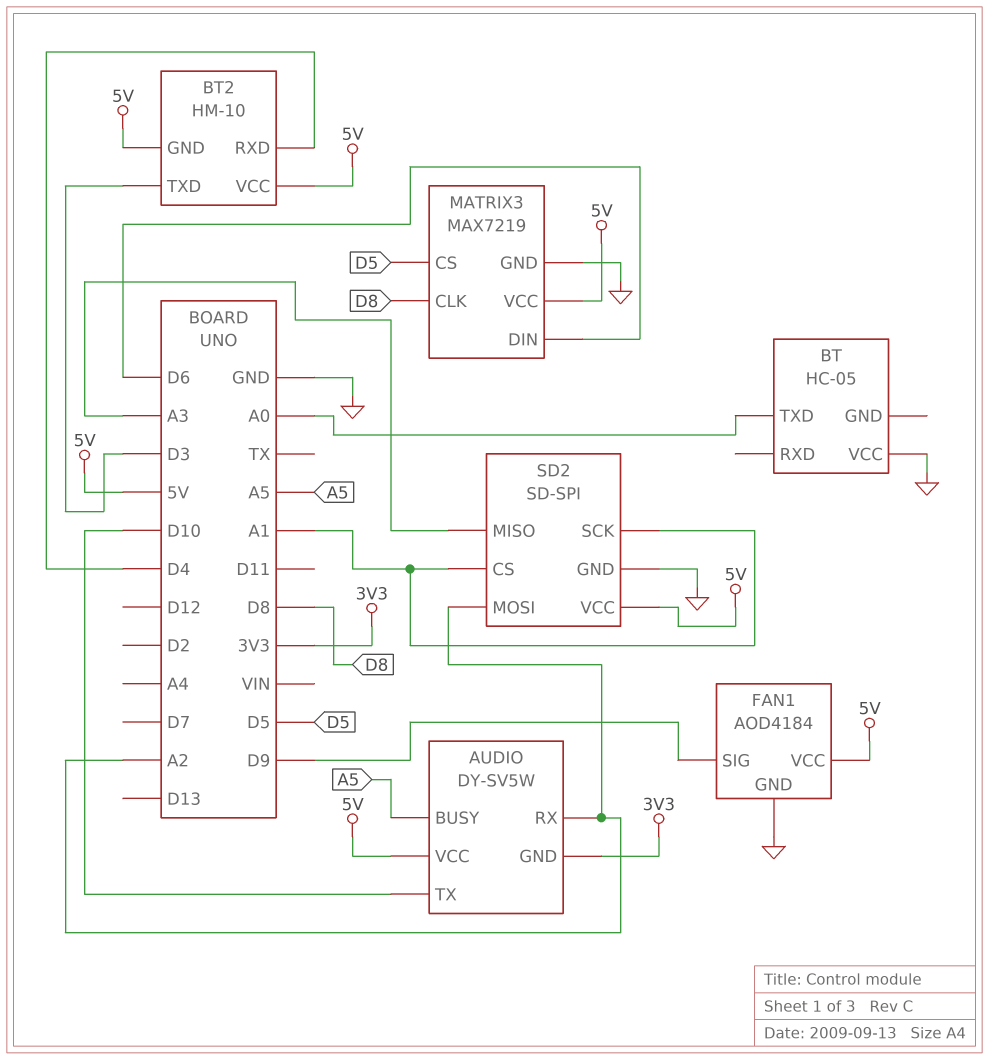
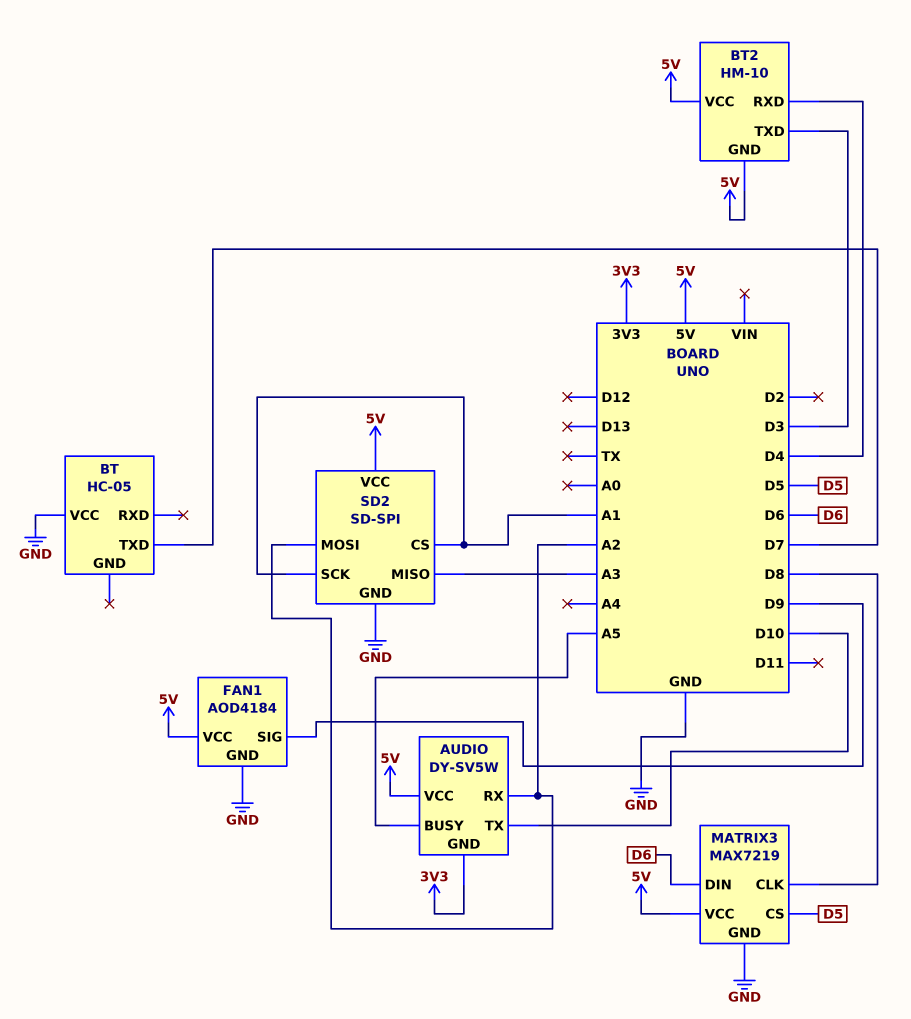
BT pin TXD: A0 -> D7

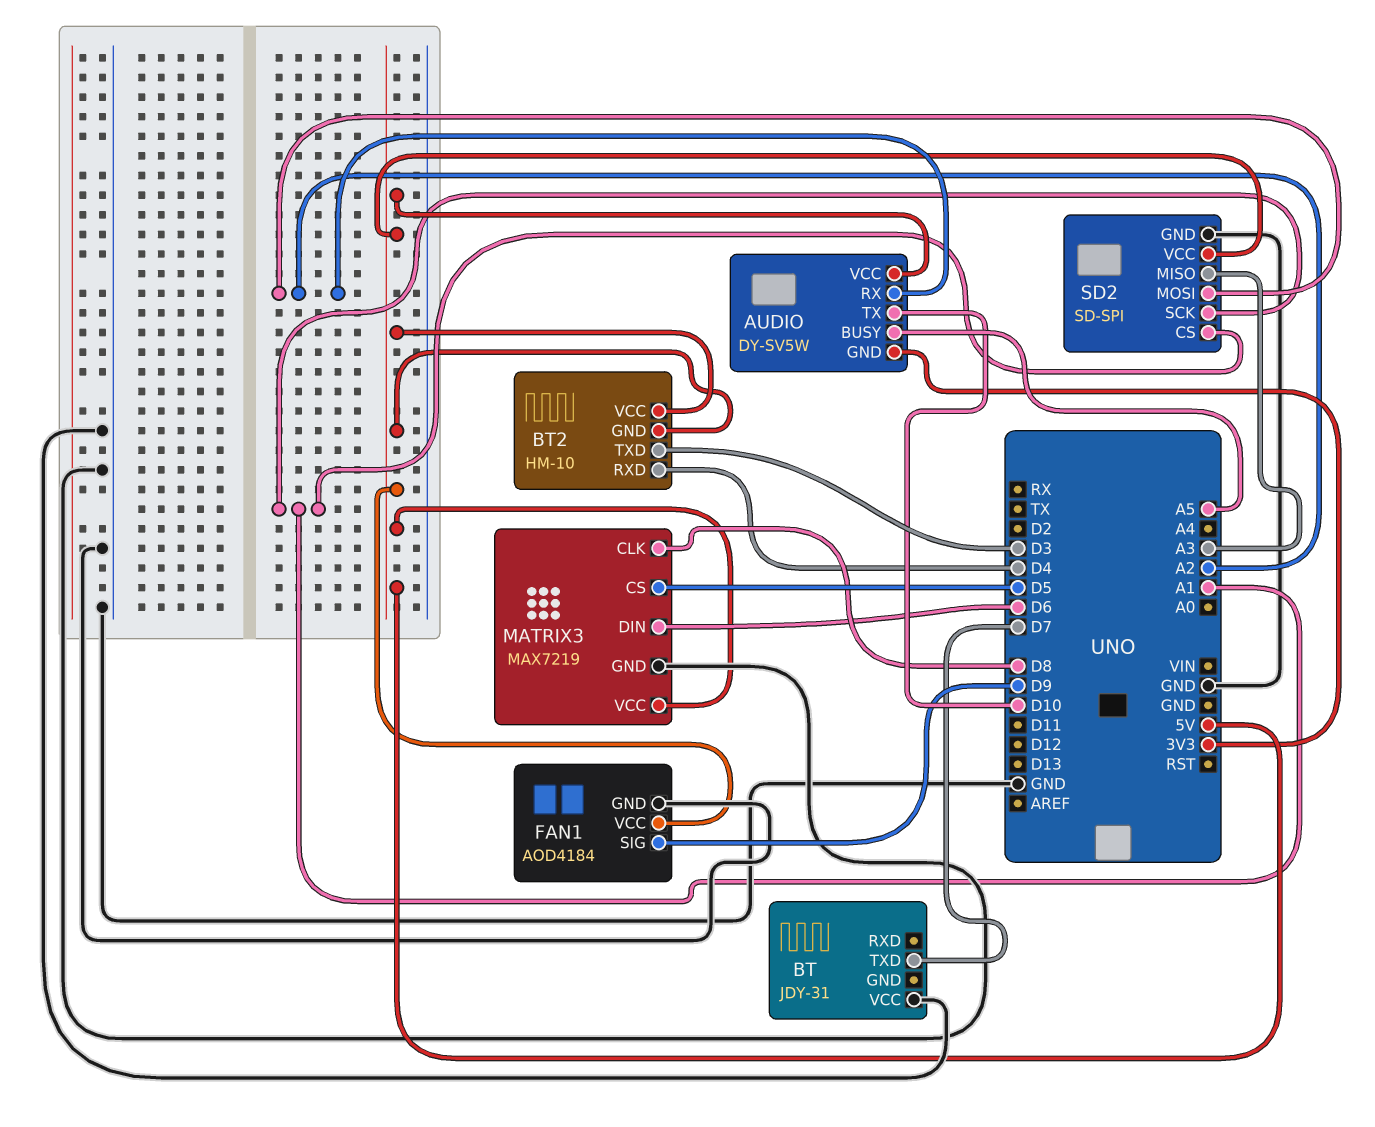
BT: HC-05 -> JDY-31

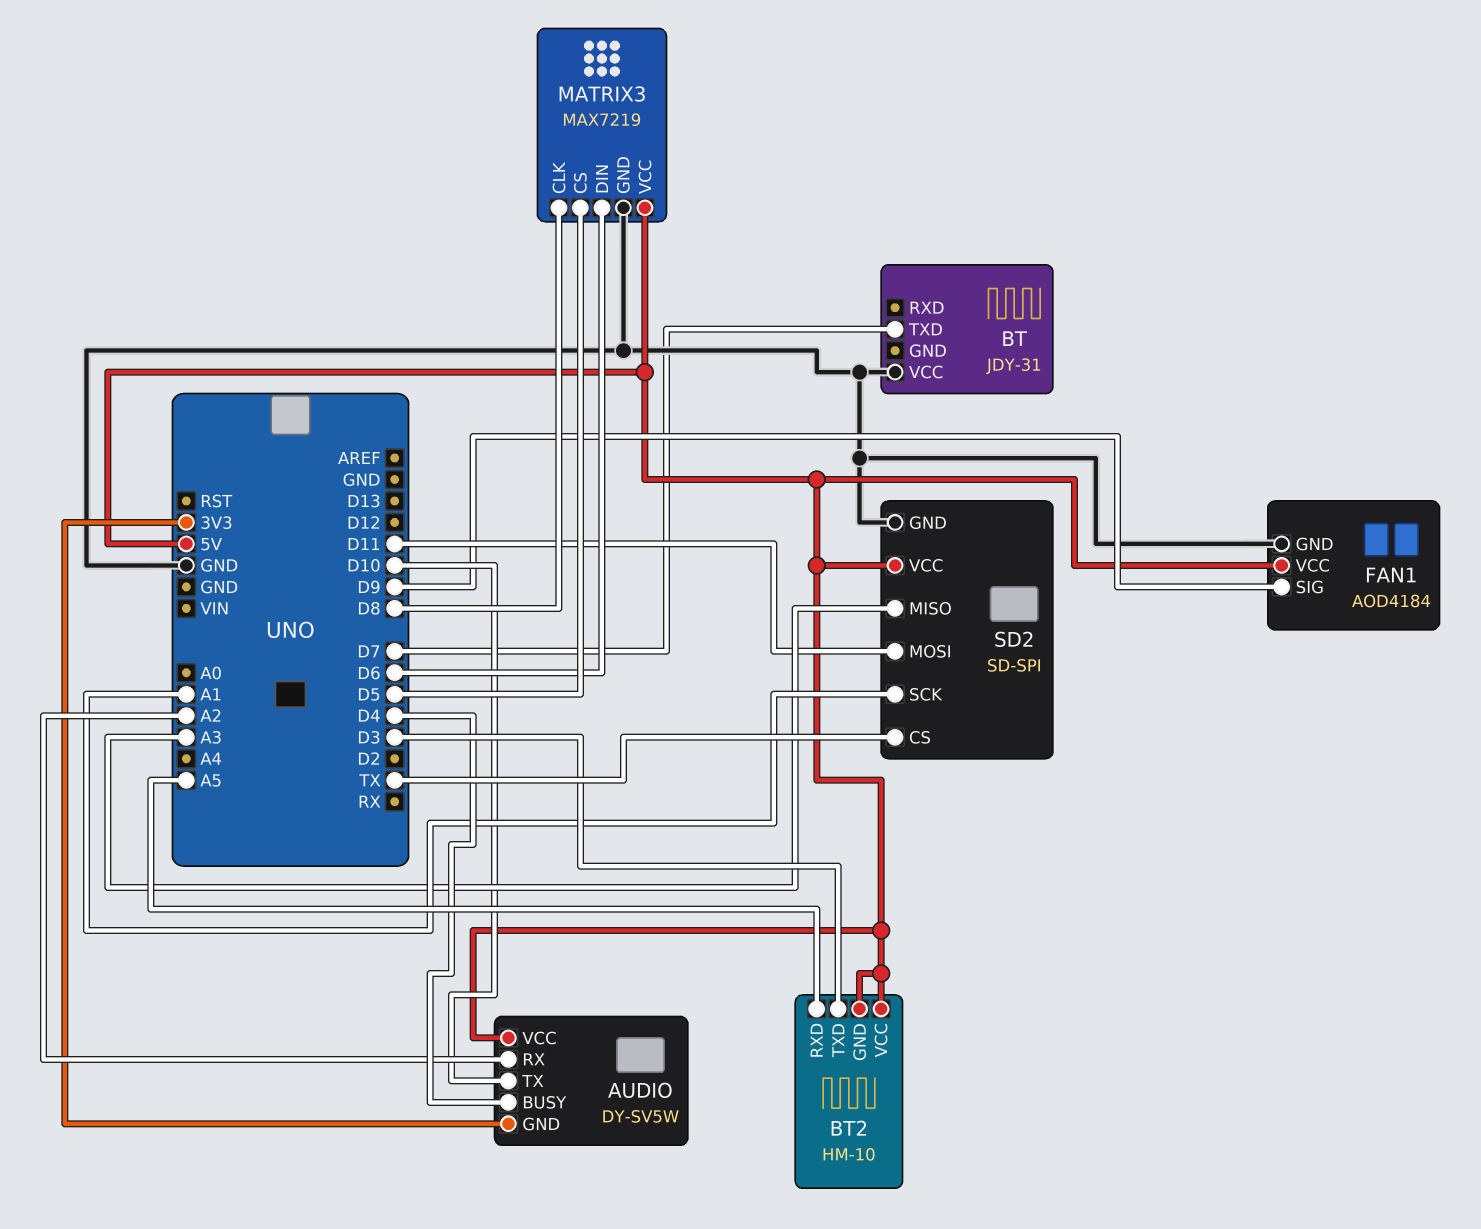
AUDIO pin BUSY: A5 -> D4
BT2 pin RXD: D4 -> A5
SD2 pin CS: A1 -> TX
SD2 pin MOSI: A2 -> D11

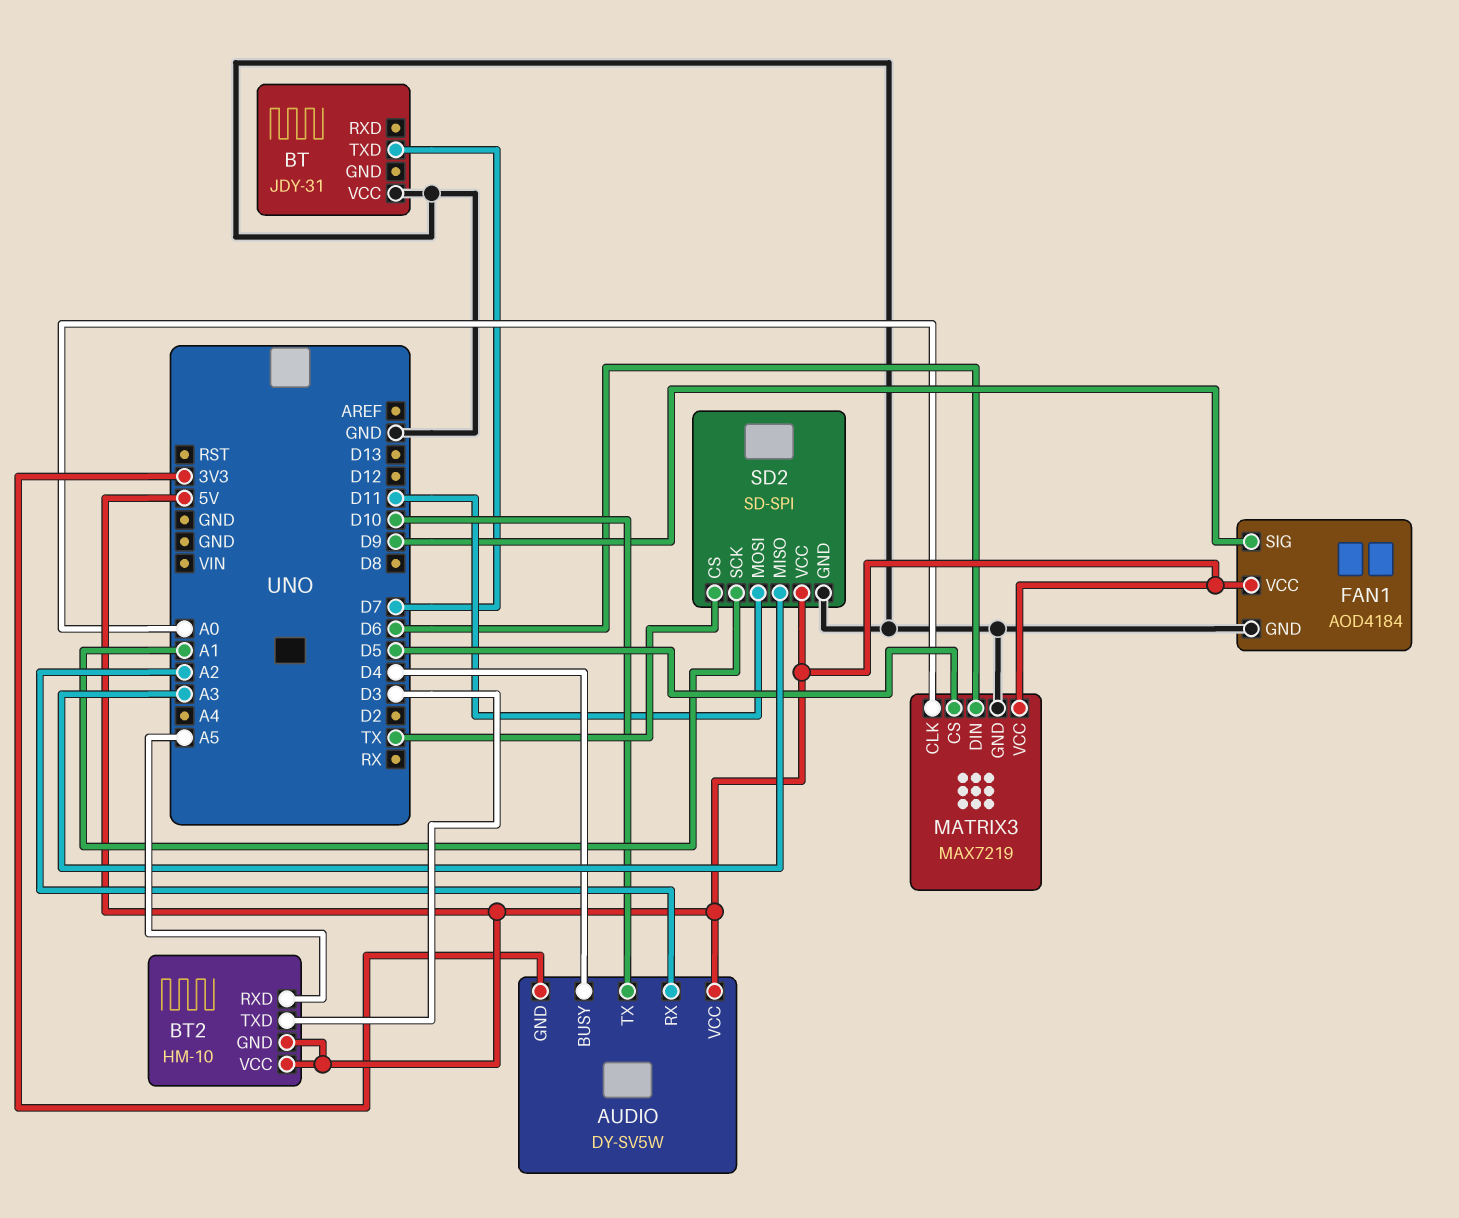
MATRIX3 pin CLK: D8 -> A0

